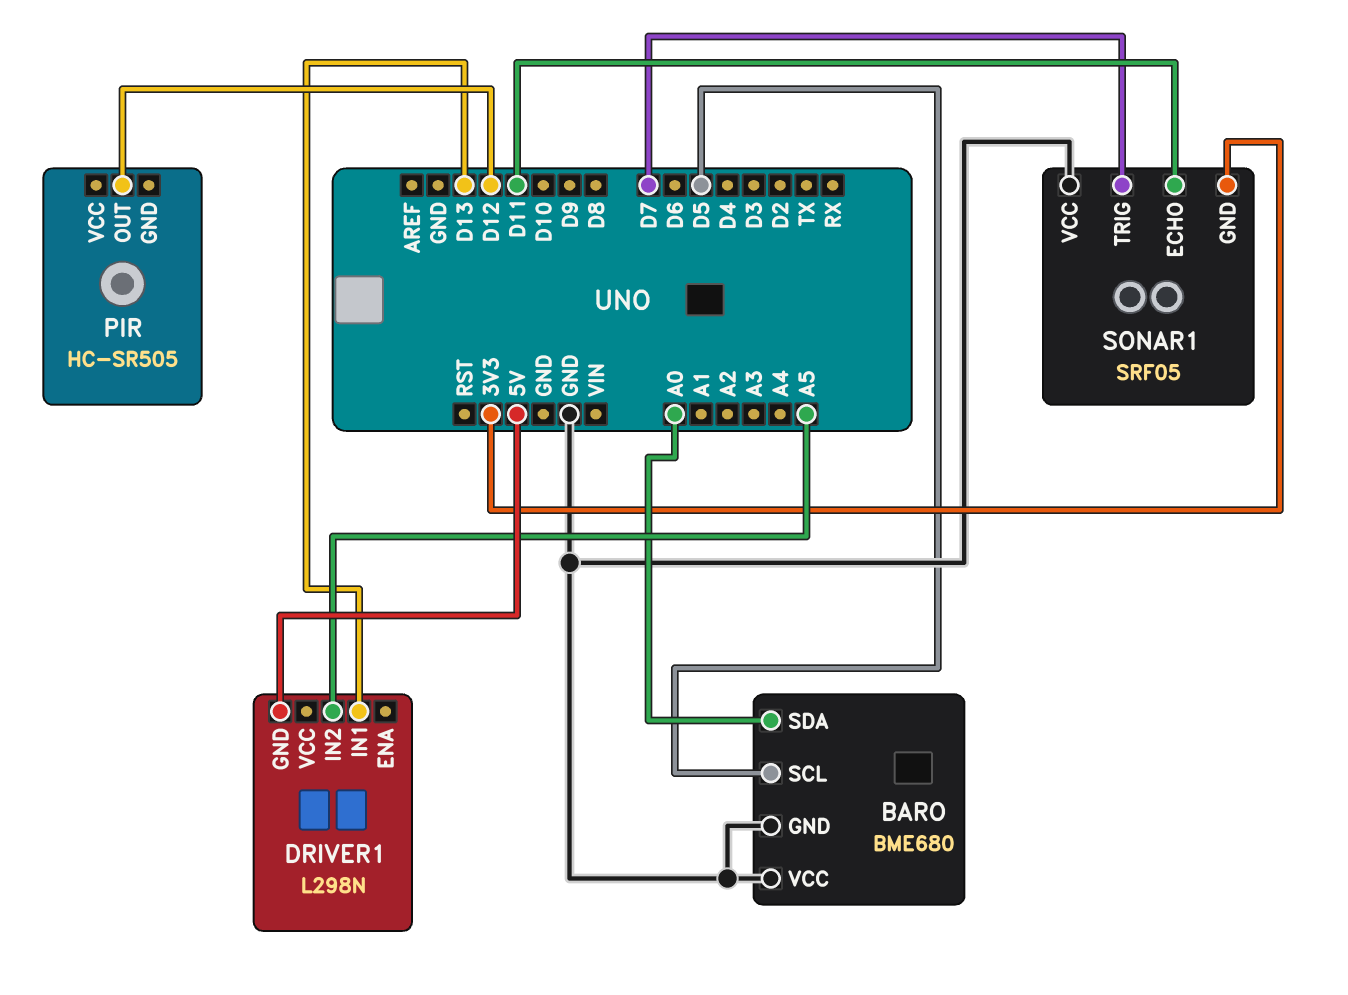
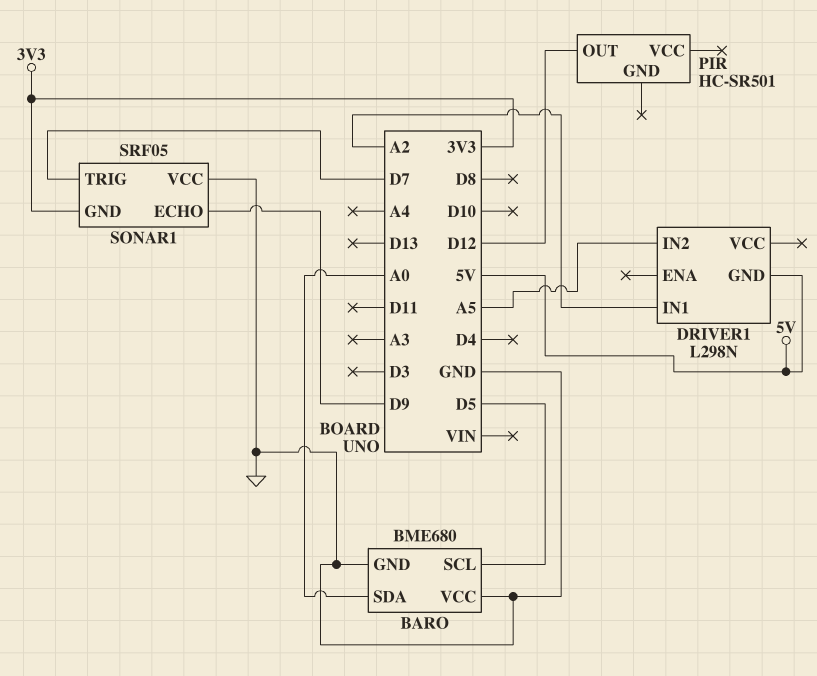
DRIVER1 pin IN1: D13 -> A2
PIR: HC-SR505 -> HC-SR501
SONAR1 pin ECHO: D11 -> D9

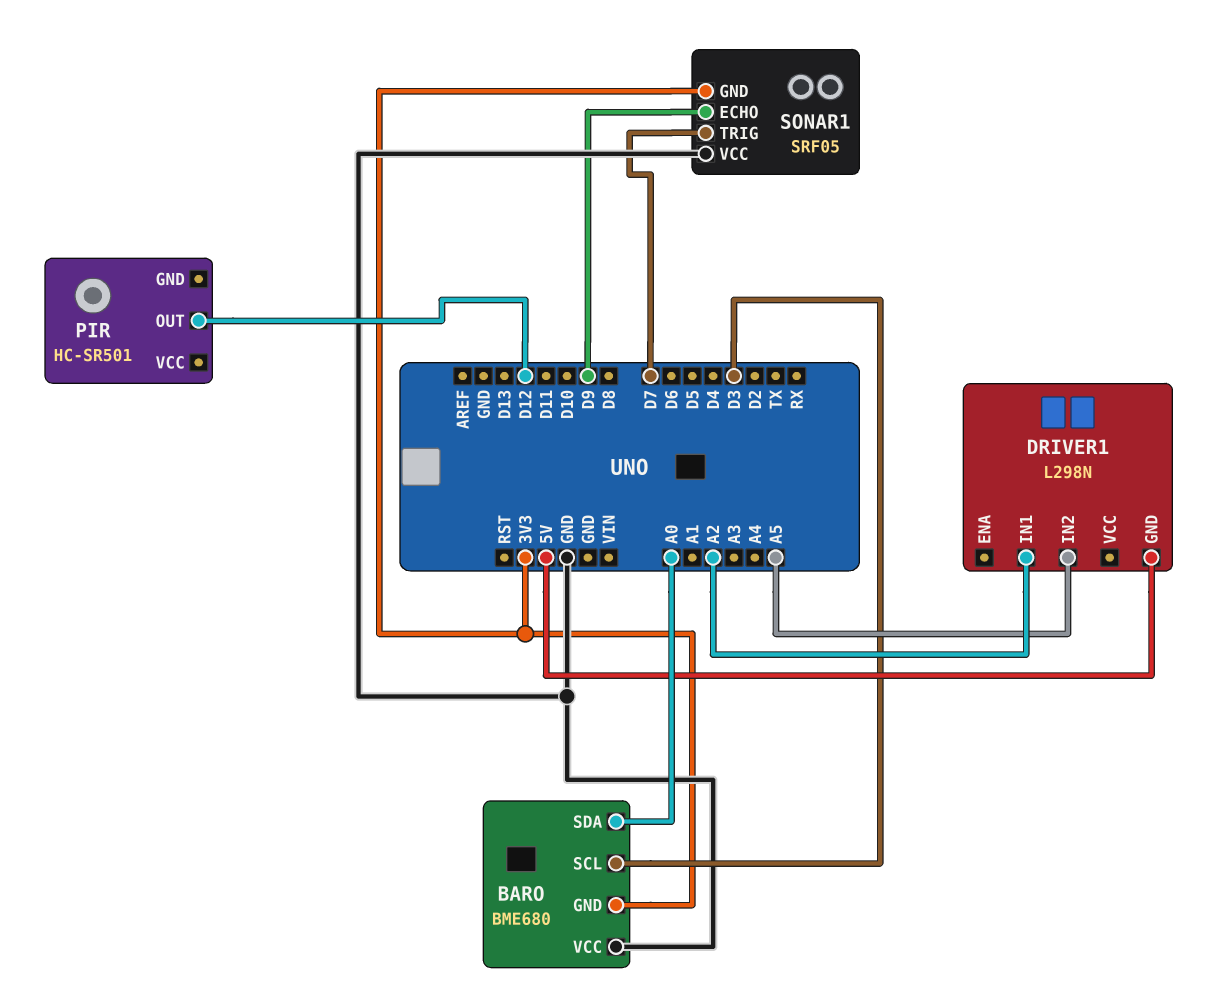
BARO pin GND: GND -> 3V3
BARO pin SCL: D5 -> D3

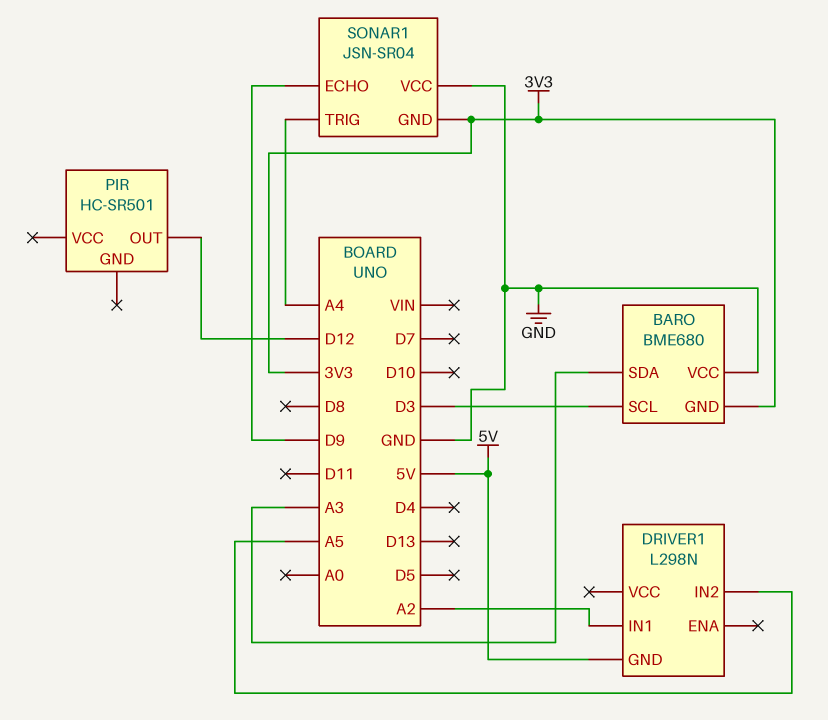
BARO pin SDA: A0 -> A3
SONAR1: SRF05 -> JSN-SR04
SONAR1 pin TRIG: D7 -> A4

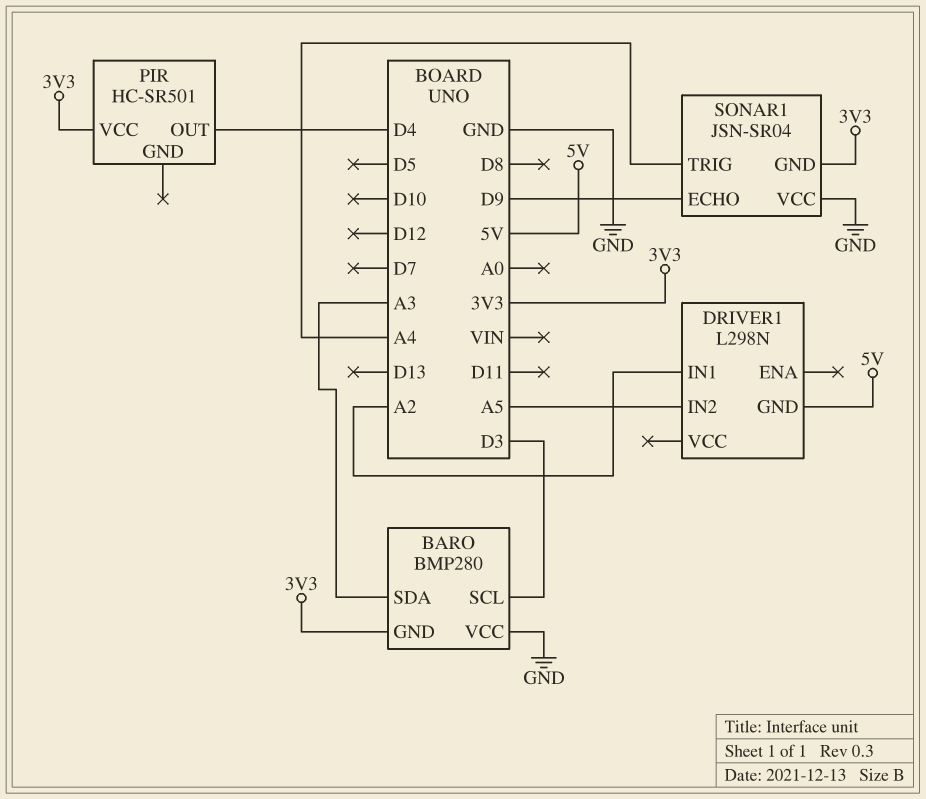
BARO: BME680 -> BMP280
PIR pin OUT: D12 -> D4
PIR pin VCC: none -> 3V3

